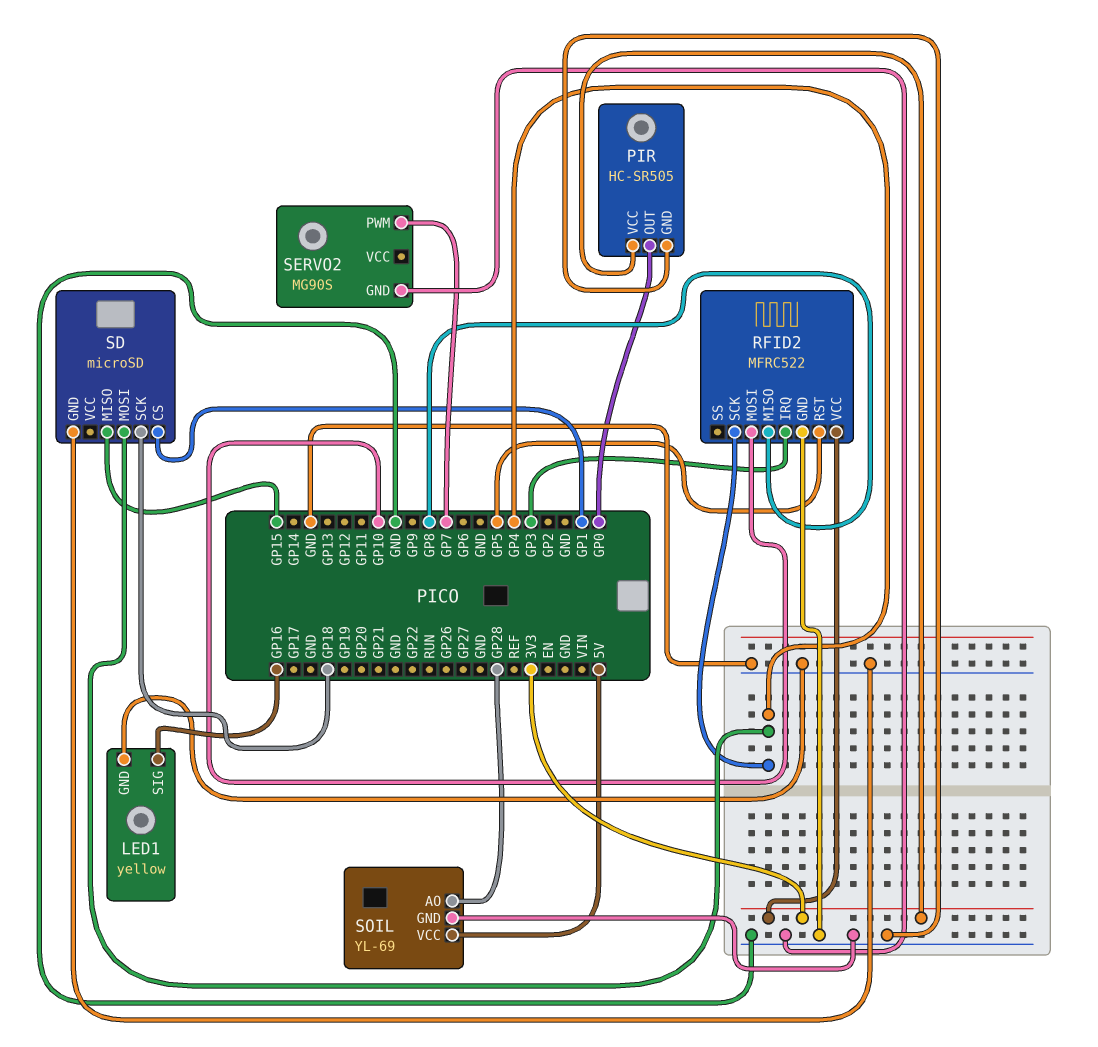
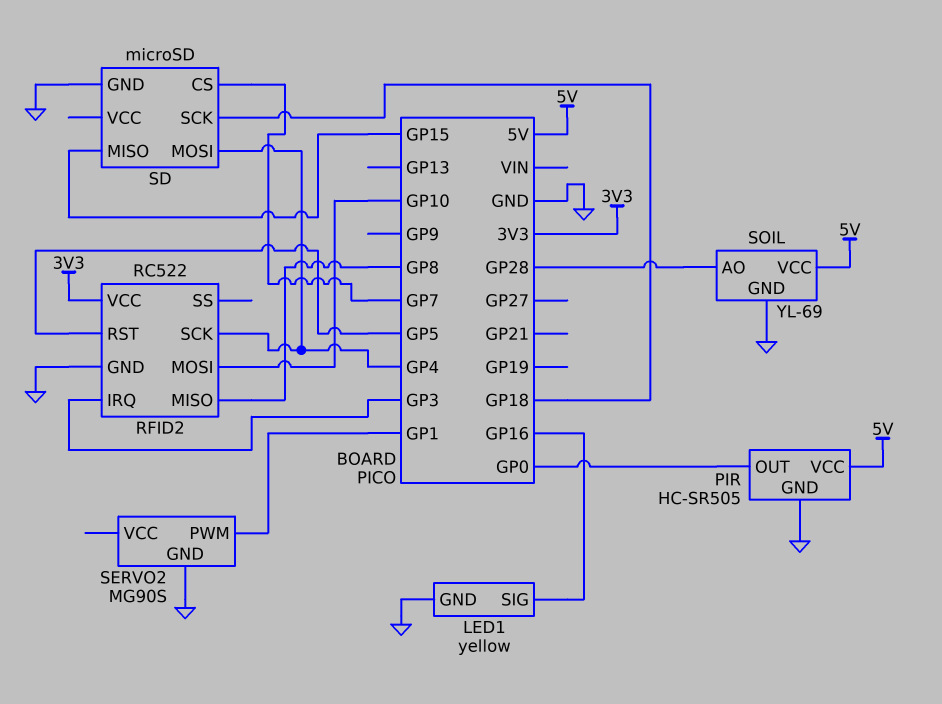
PIR pin VCC: 3V3 -> 5V
RFID2: MFRC522 -> RC522
SD pin CS: GP1 -> GP7
SERVO2 pin PWM: GP7 -> GP1

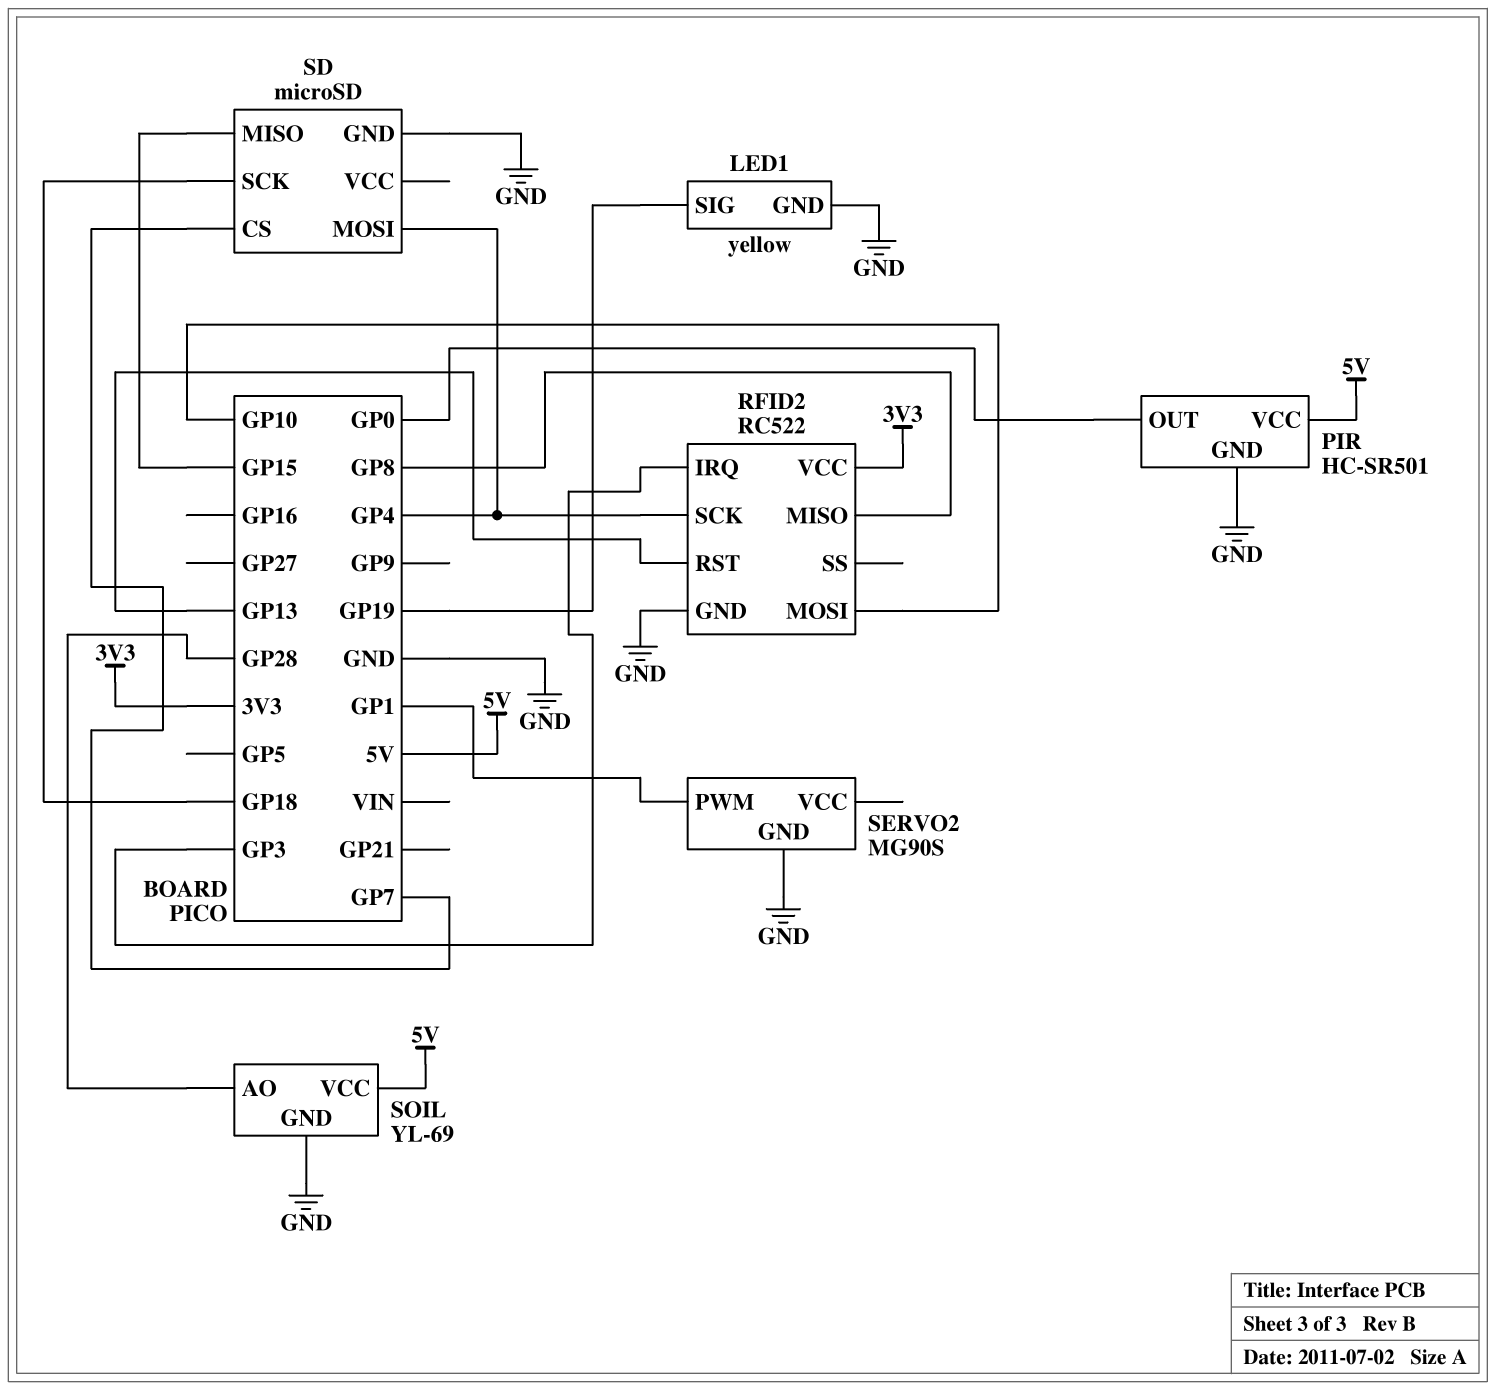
LED1 pin SIG: GP16 -> GP19
PIR: HC-SR505 -> HC-SR501
RFID2 pin RST: GP5 -> GP13

